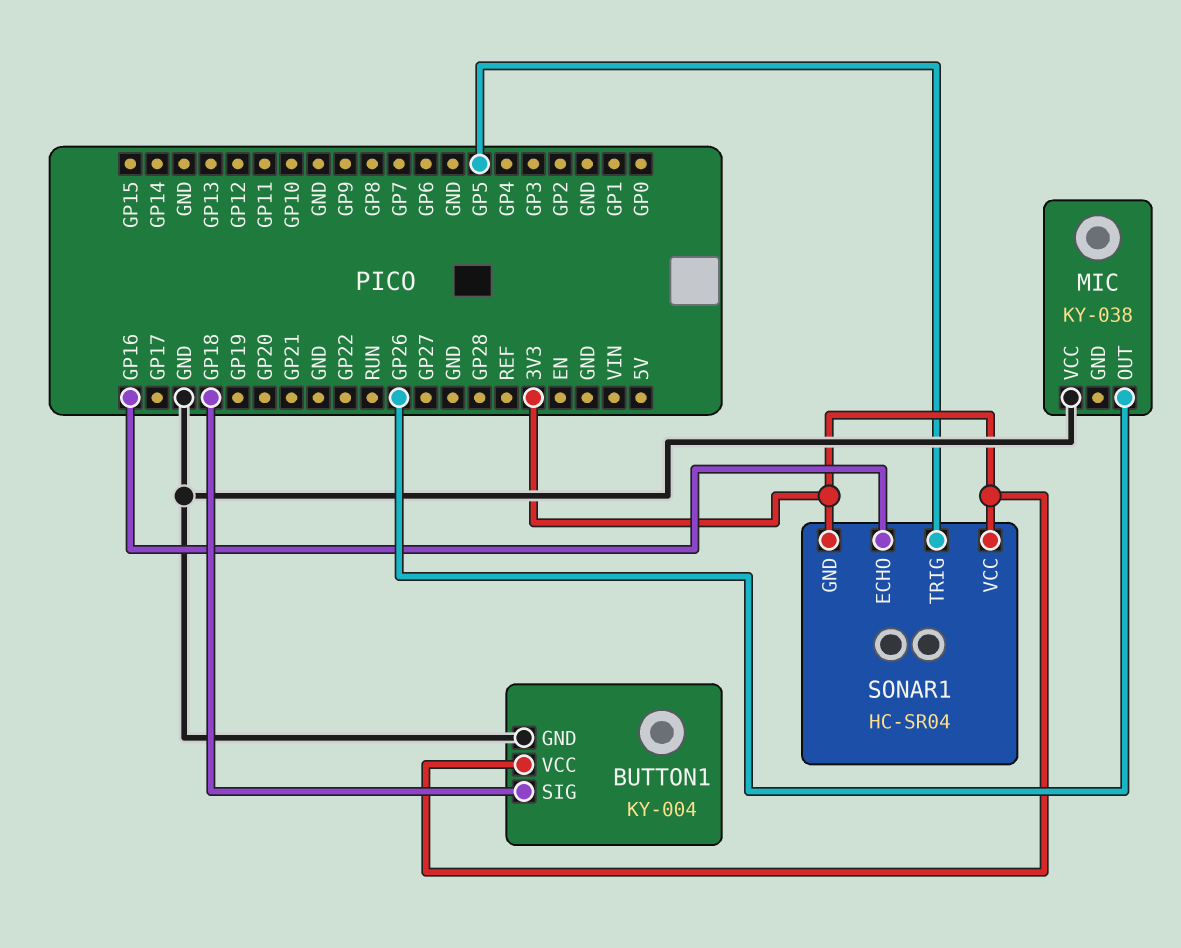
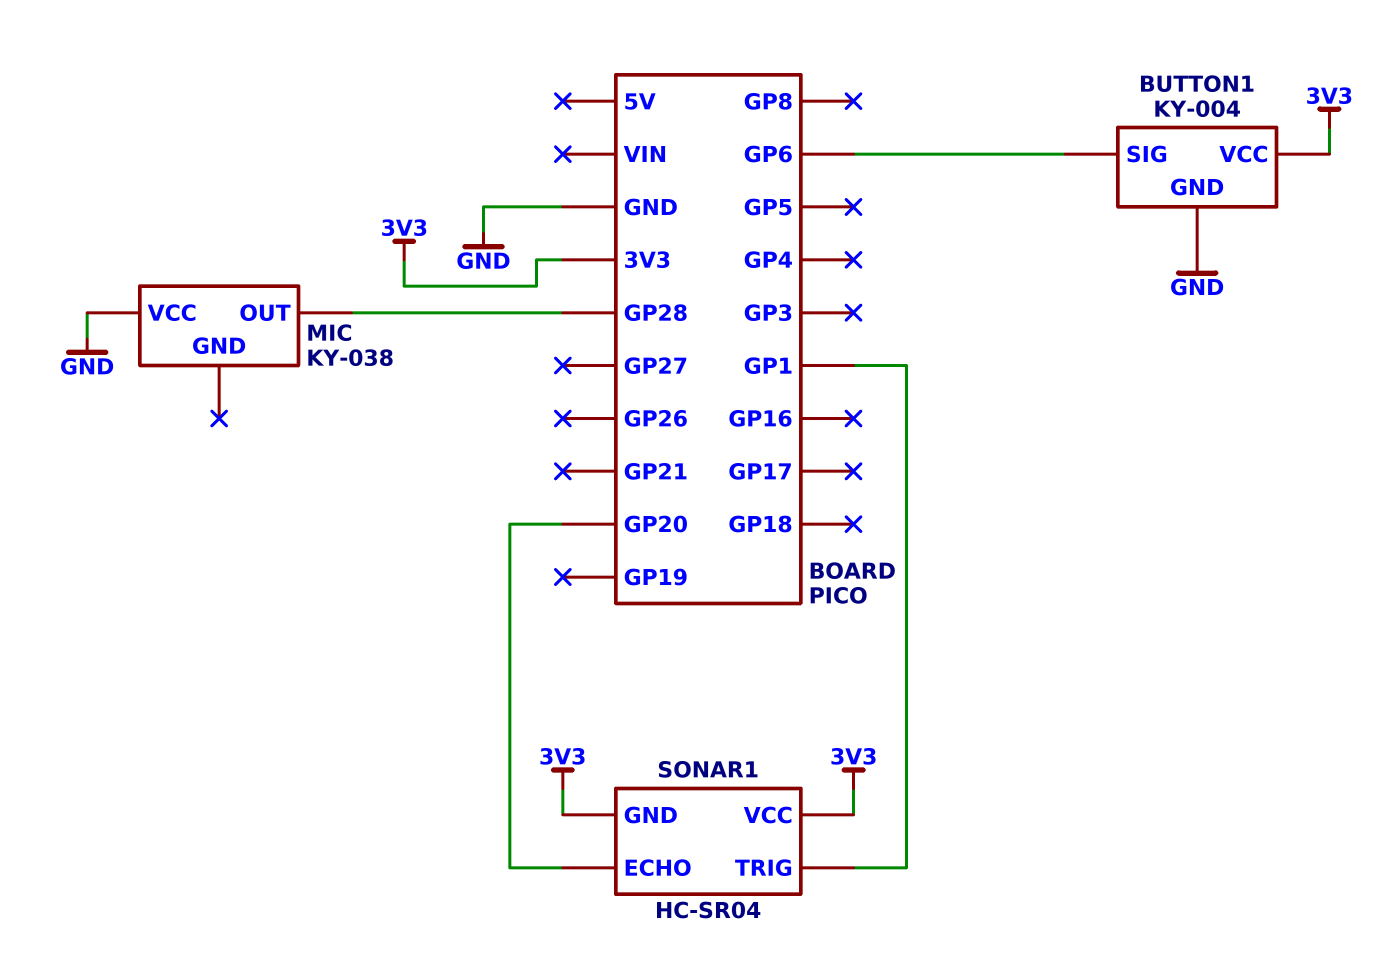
BUTTON1 pin SIG: GP18 -> GP6
MIC pin OUT: GP26 -> GP28
SONAR1 pin ECHO: GP16 -> GP20
SONAR1 pin TRIG: GP5 -> GP1

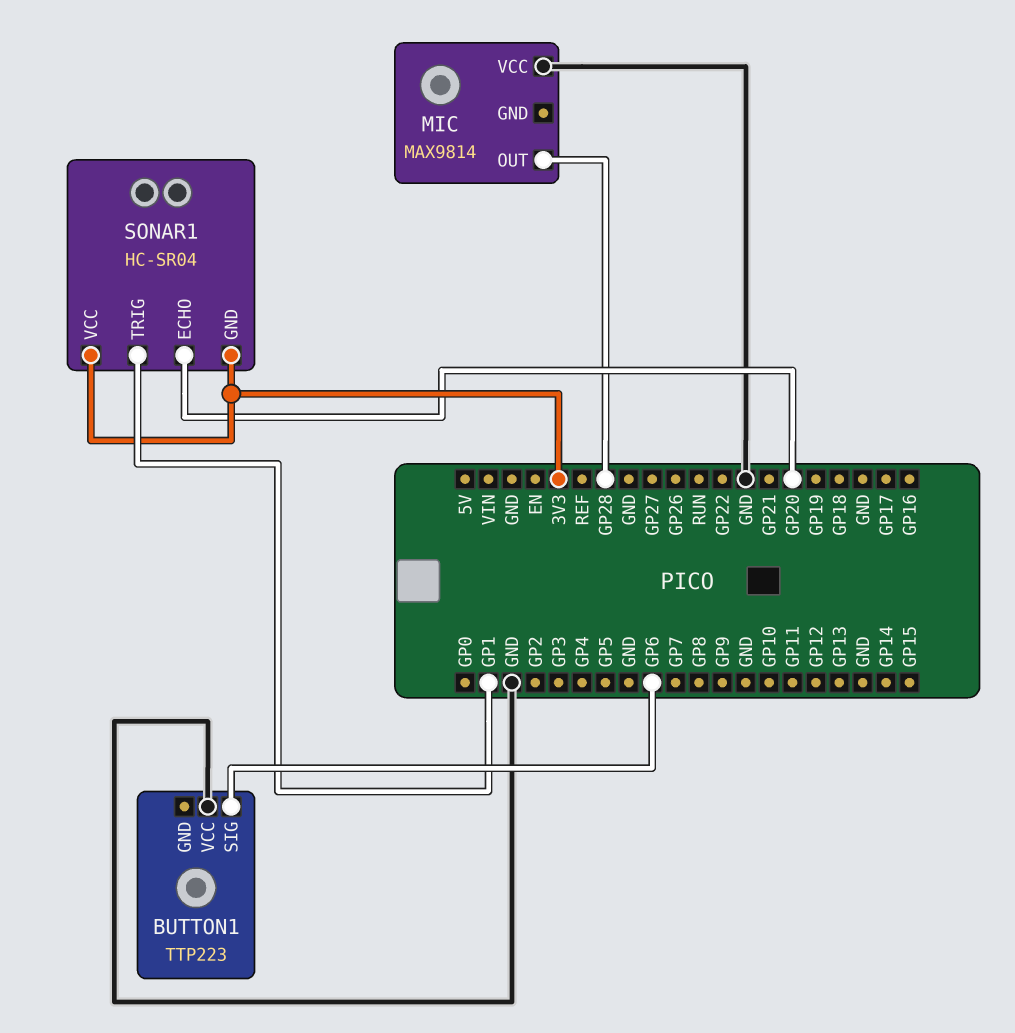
BUTTON1: KY-004 -> TTP223
BUTTON1 pin GND: GND -> none
BUTTON1 pin VCC: 3V3 -> GND
MIC: KY-038 -> MAX9814

